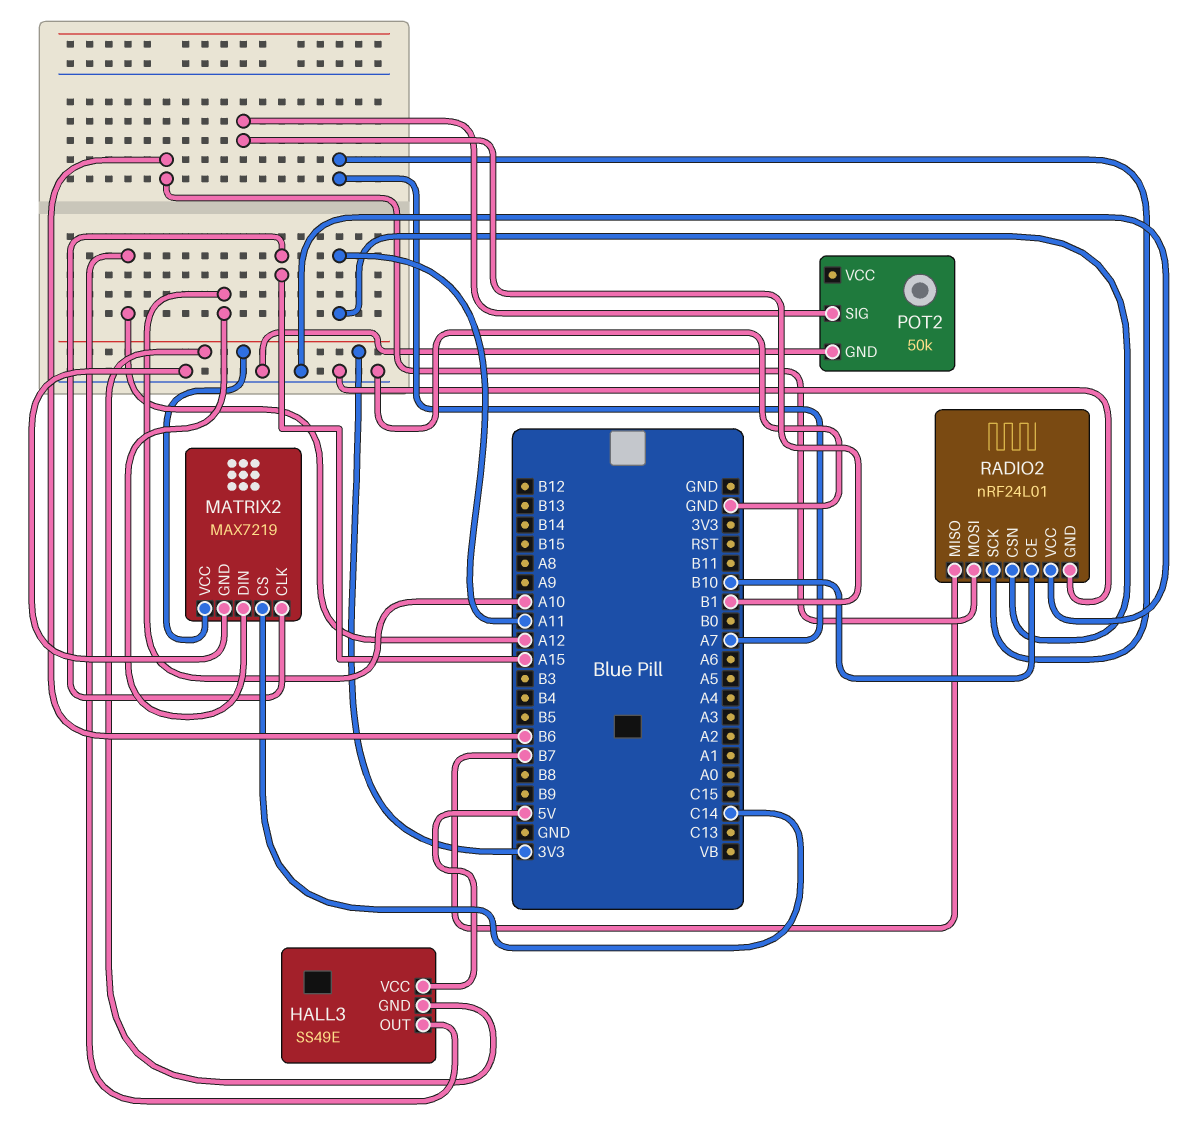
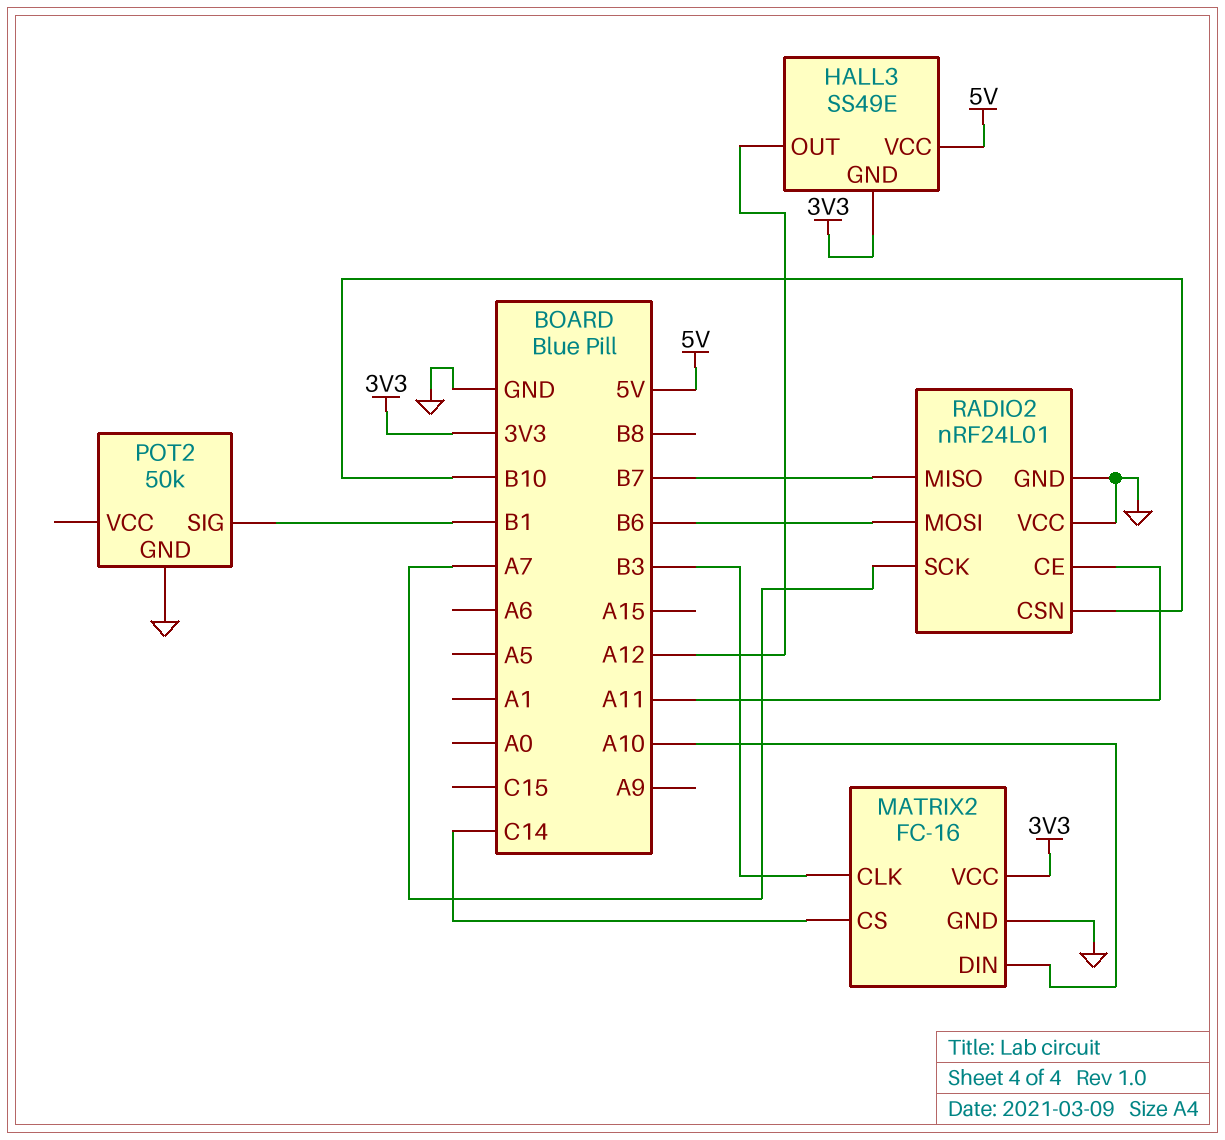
MATRIX2: MAX7219 -> FC-16
MATRIX2 pin CLK: A15 -> B3
RADIO2 pin CE: B10 -> A11
RADIO2 pin CSN: A11 -> B10

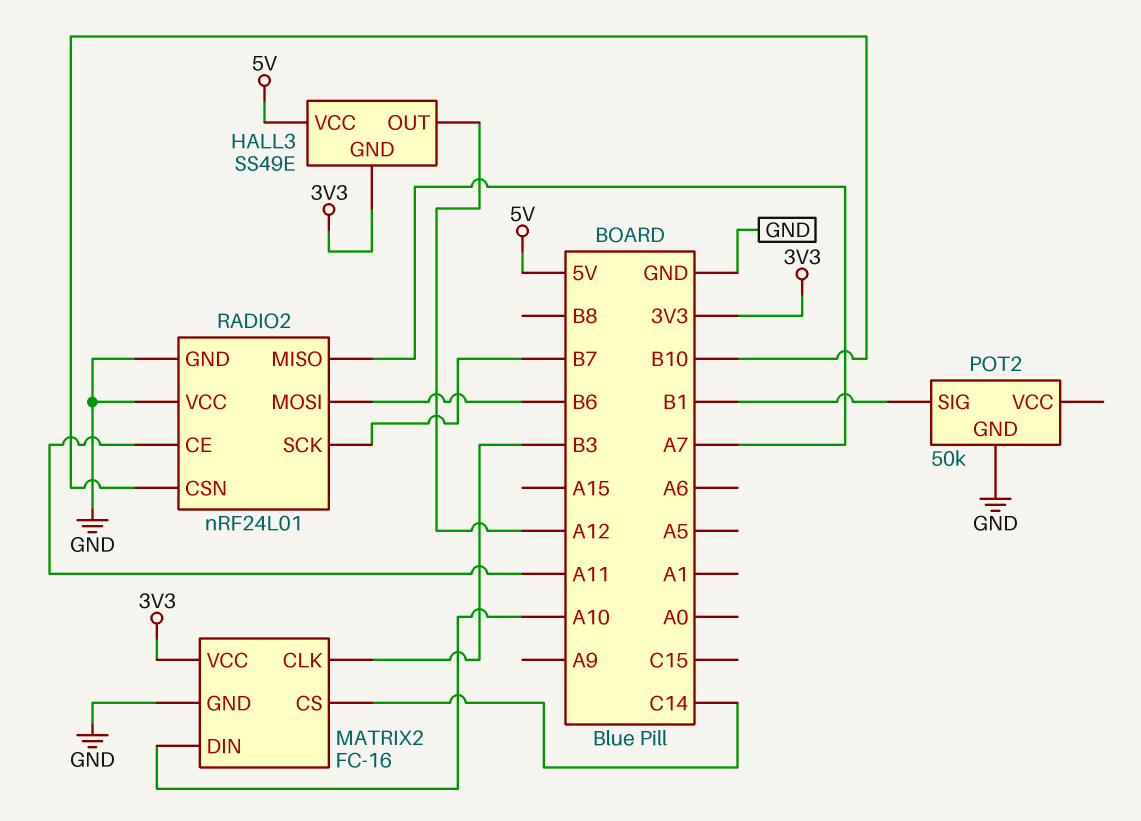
RADIO2 pin MISO: B7 -> A7
RADIO2 pin SCK: A7 -> B7

